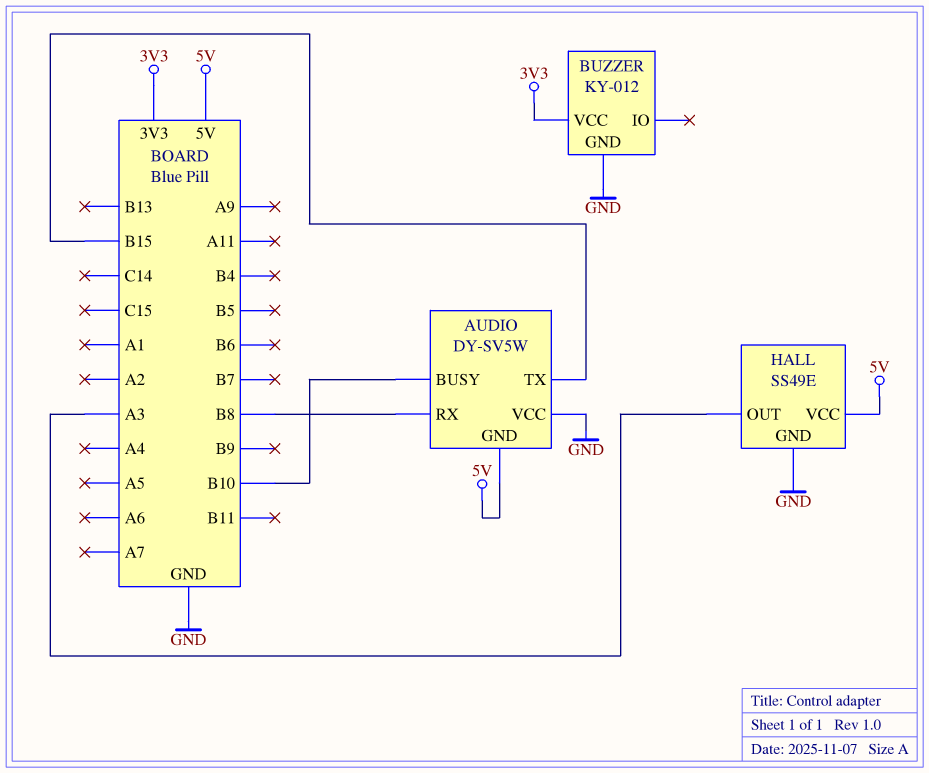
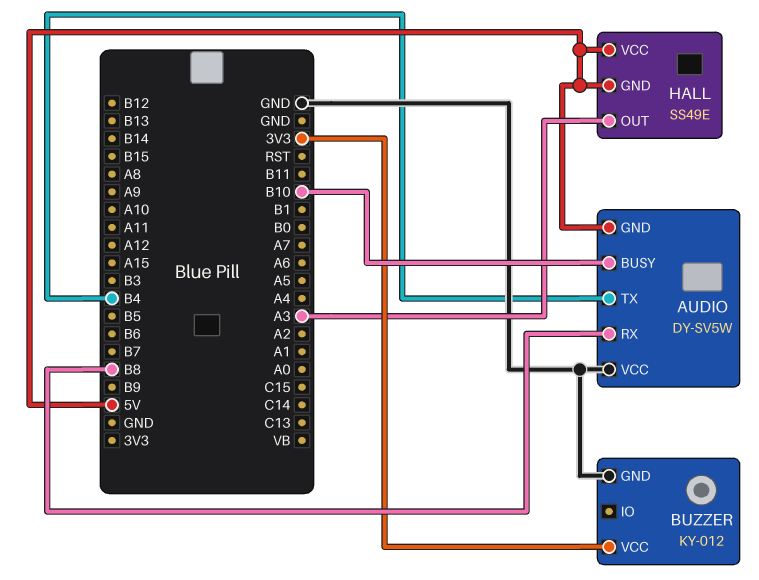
AUDIO pin TX: B15 -> B4
HALL pin GND: GND -> 5V

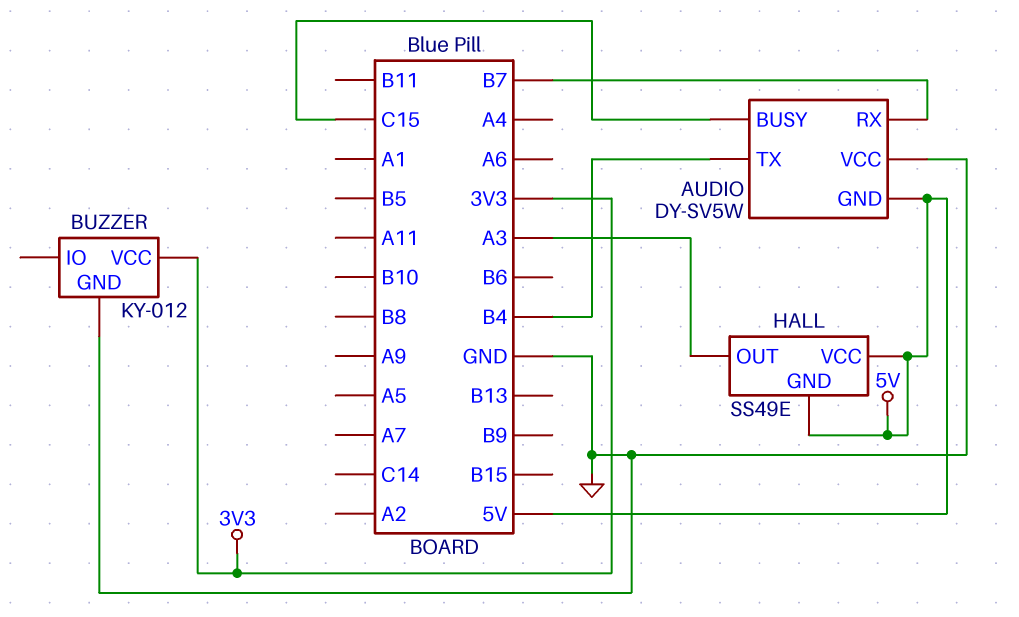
AUDIO pin BUSY: B10 -> C15
AUDIO pin RX: B8 -> B7

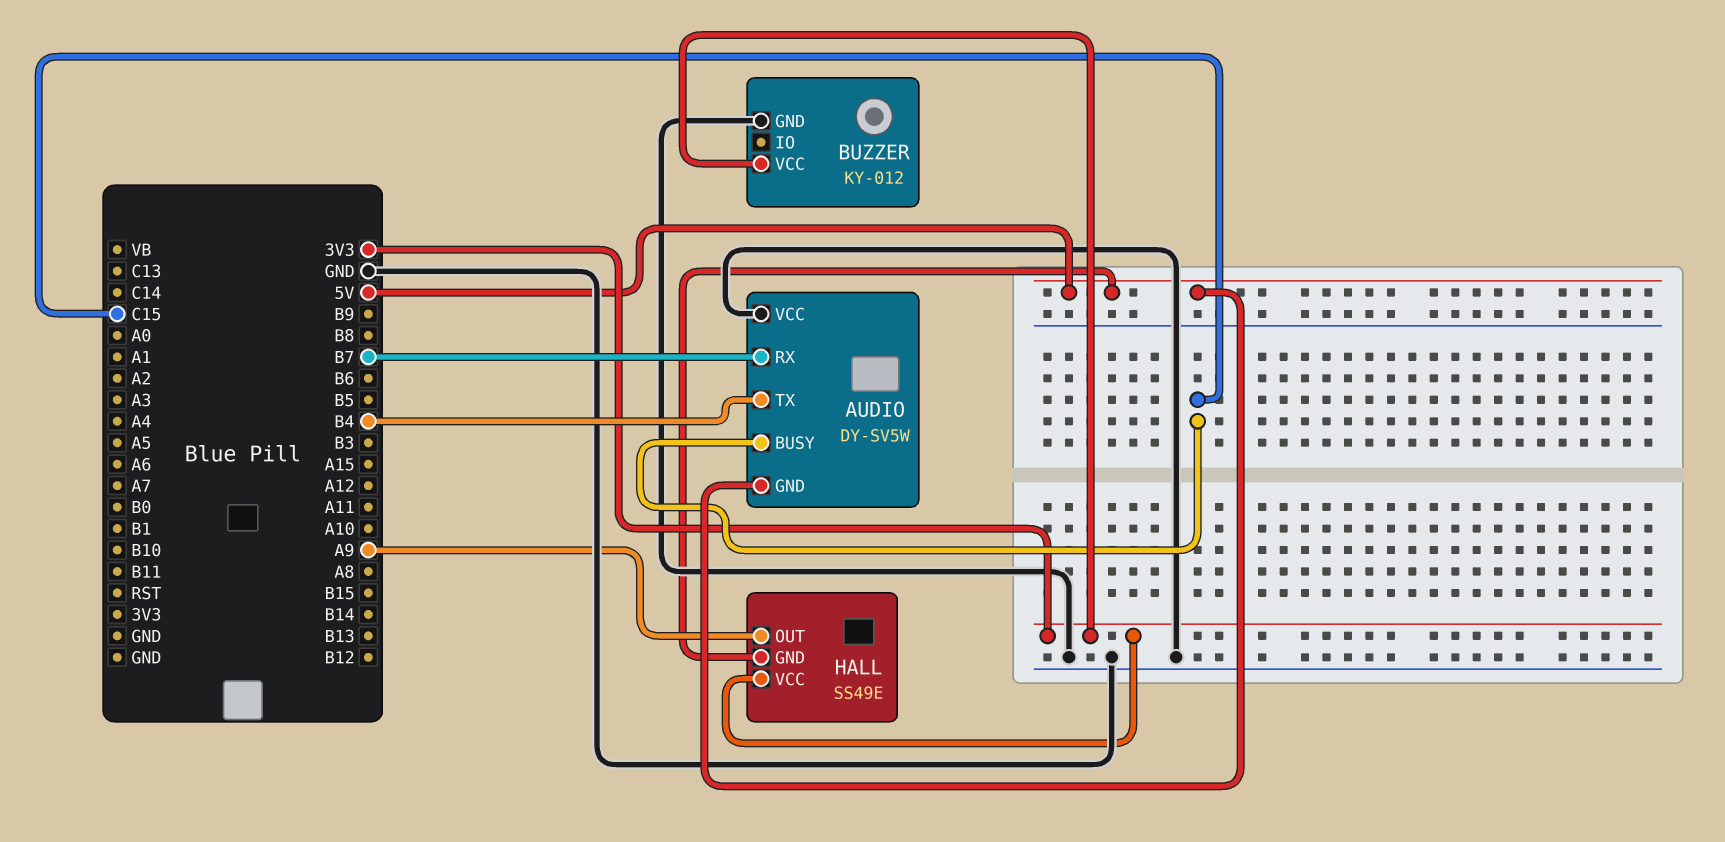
HALL pin OUT: A3 -> A9
HALL pin VCC: 5V -> 3V3

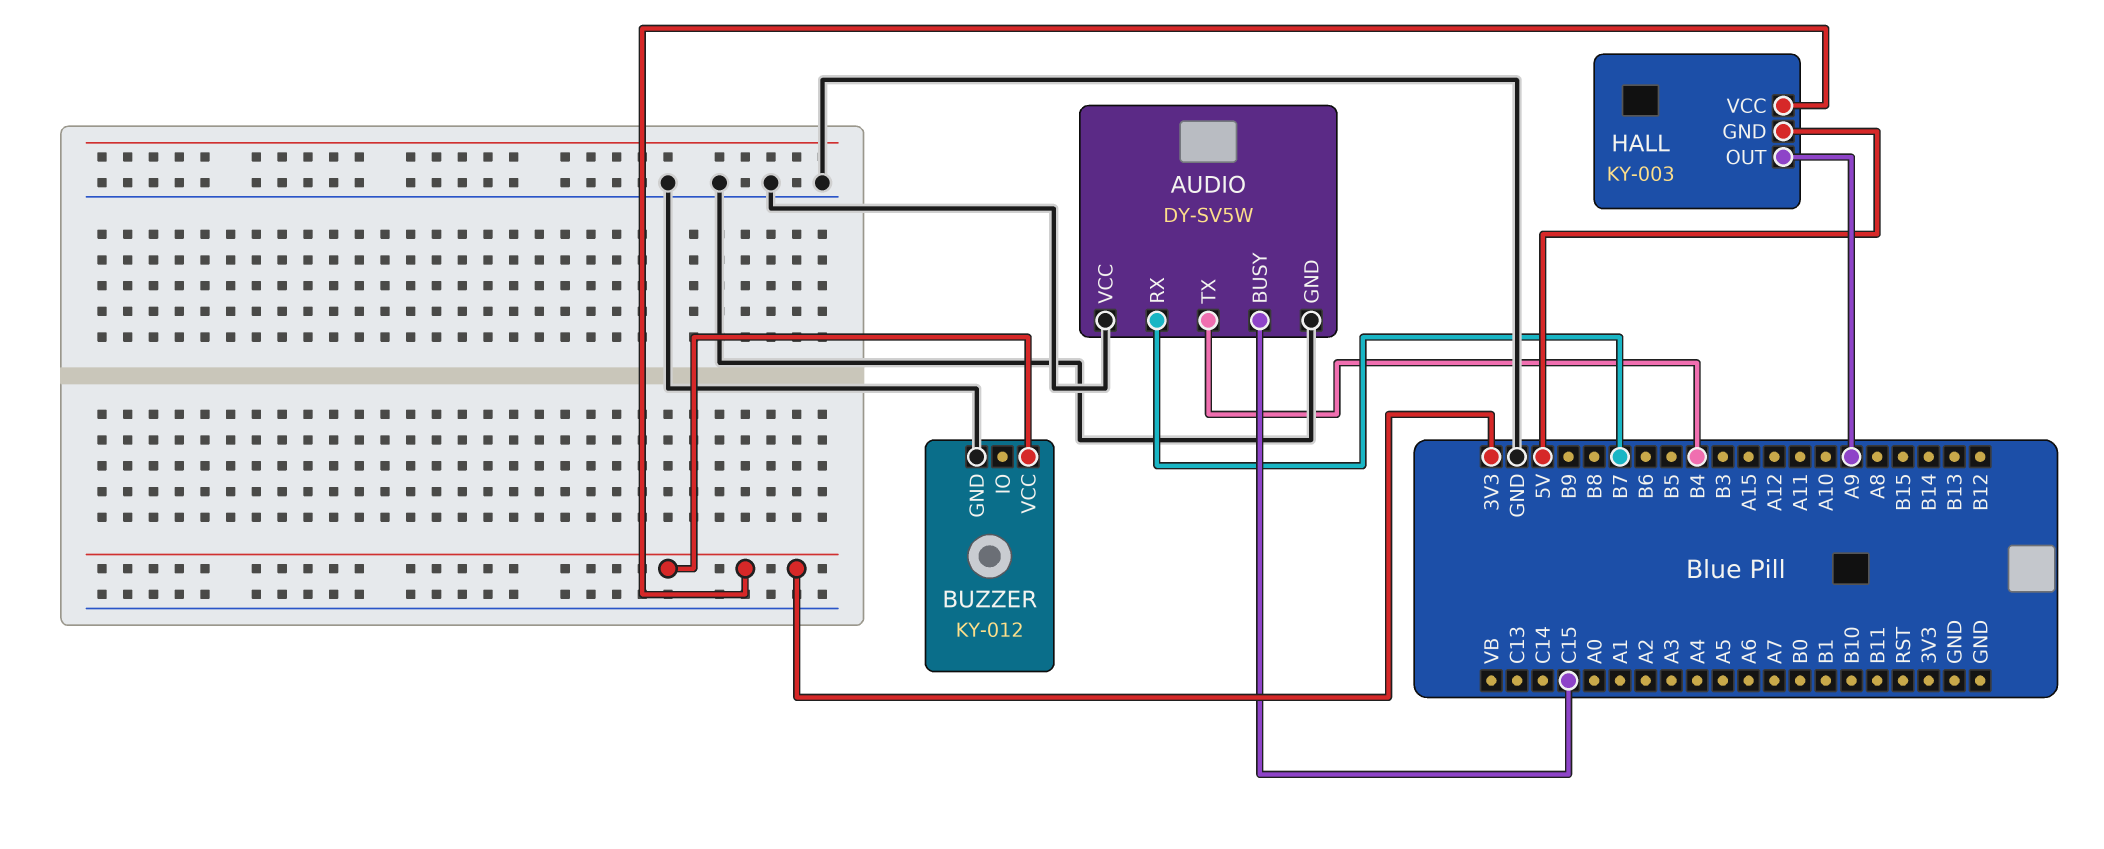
AUDIO pin GND: 5V -> GND
HALL: SS49E -> KY-003

